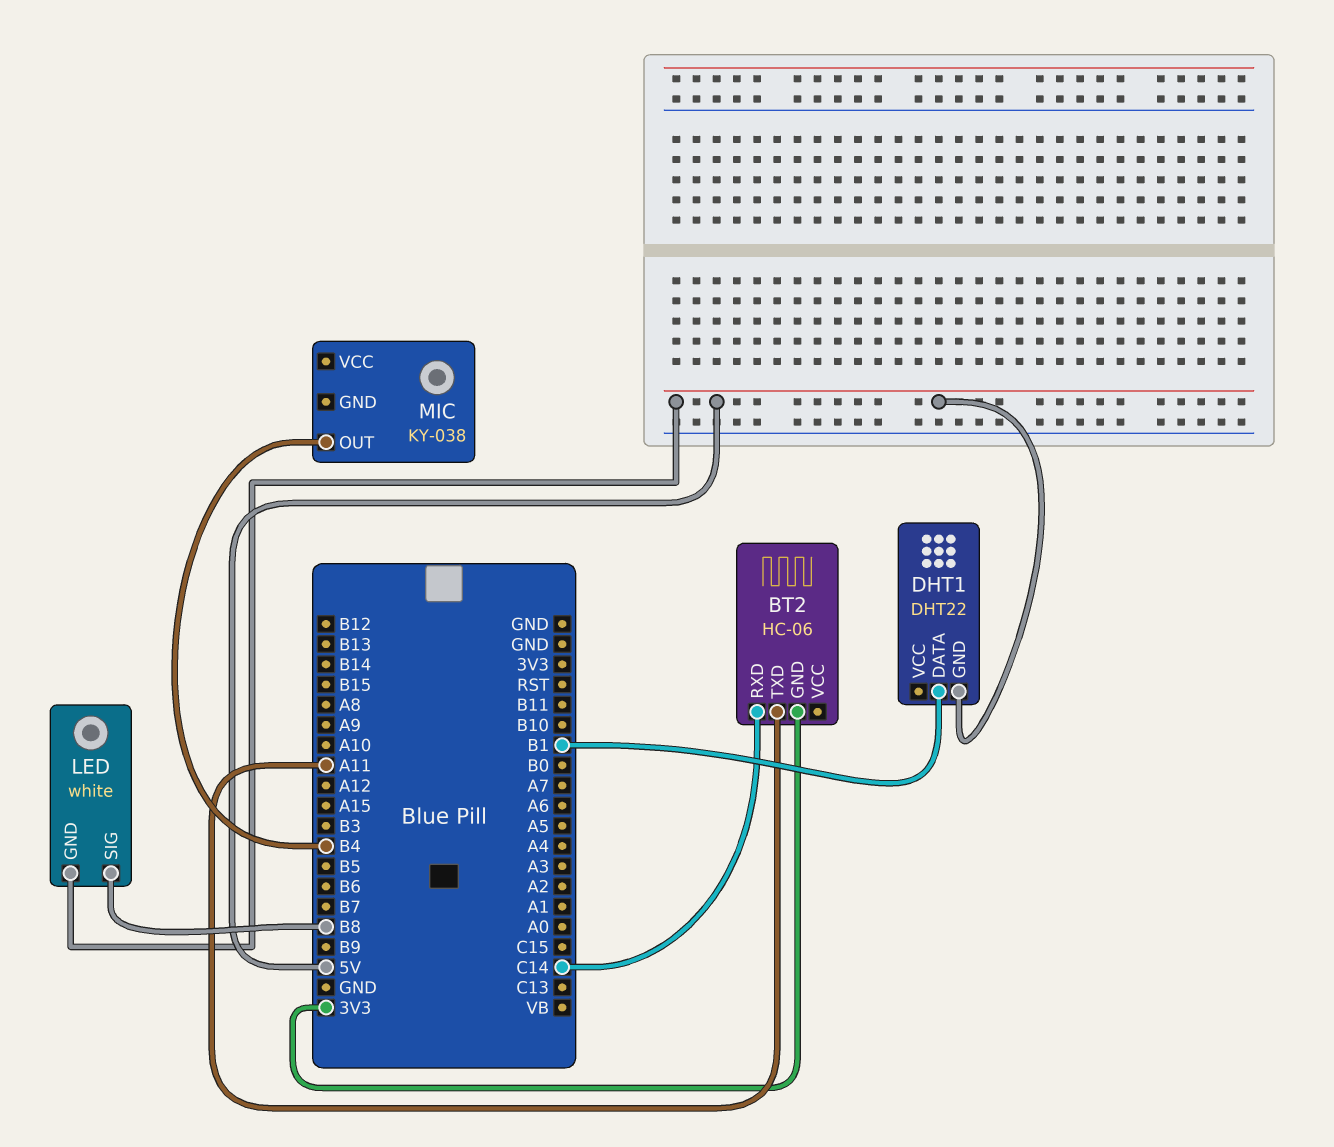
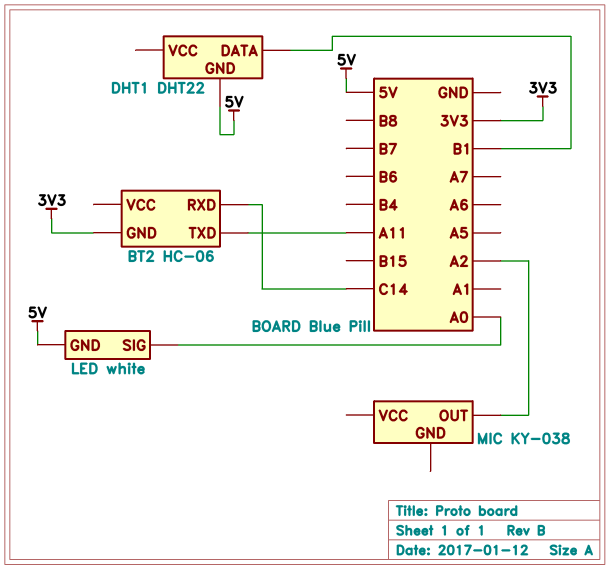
LED pin SIG: B8 -> A0
MIC pin OUT: B4 -> A2

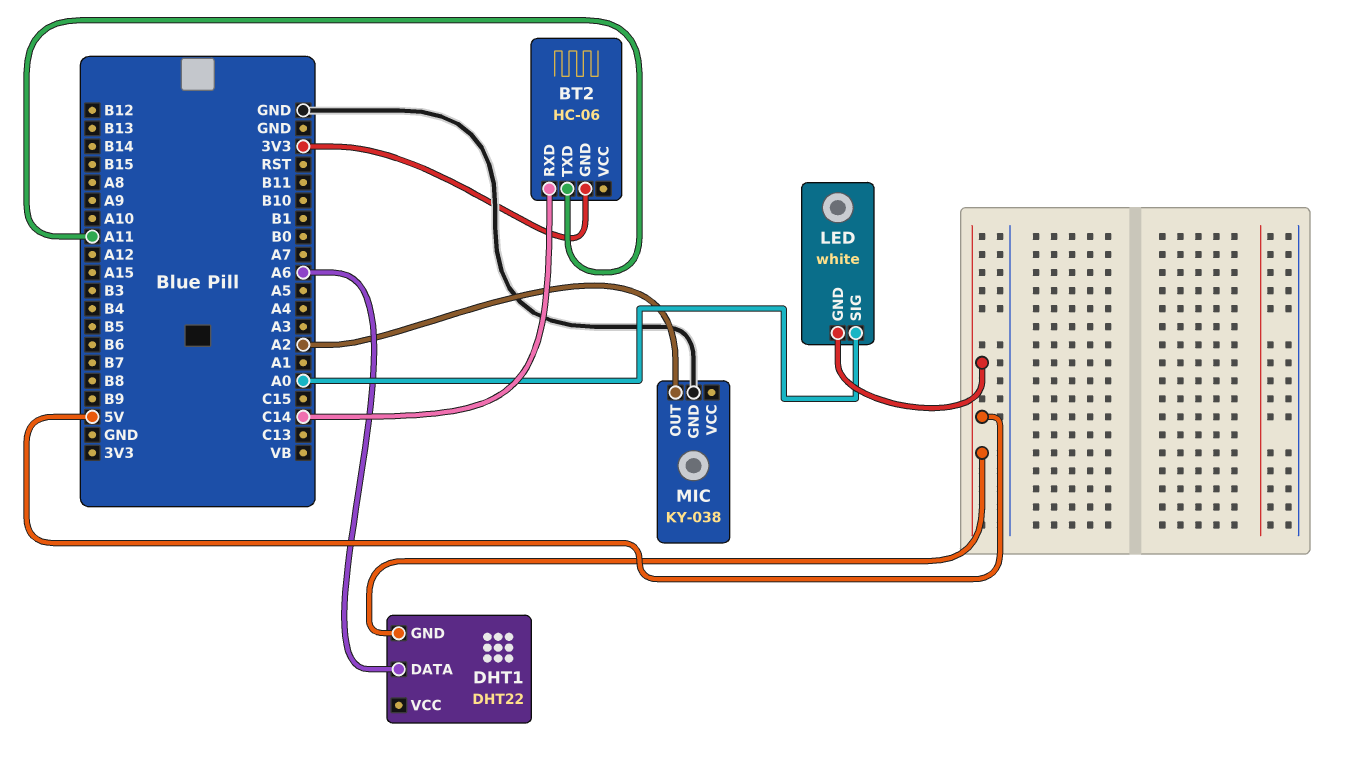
DHT1 pin DATA: B1 -> A6
MIC pin GND: none -> GND

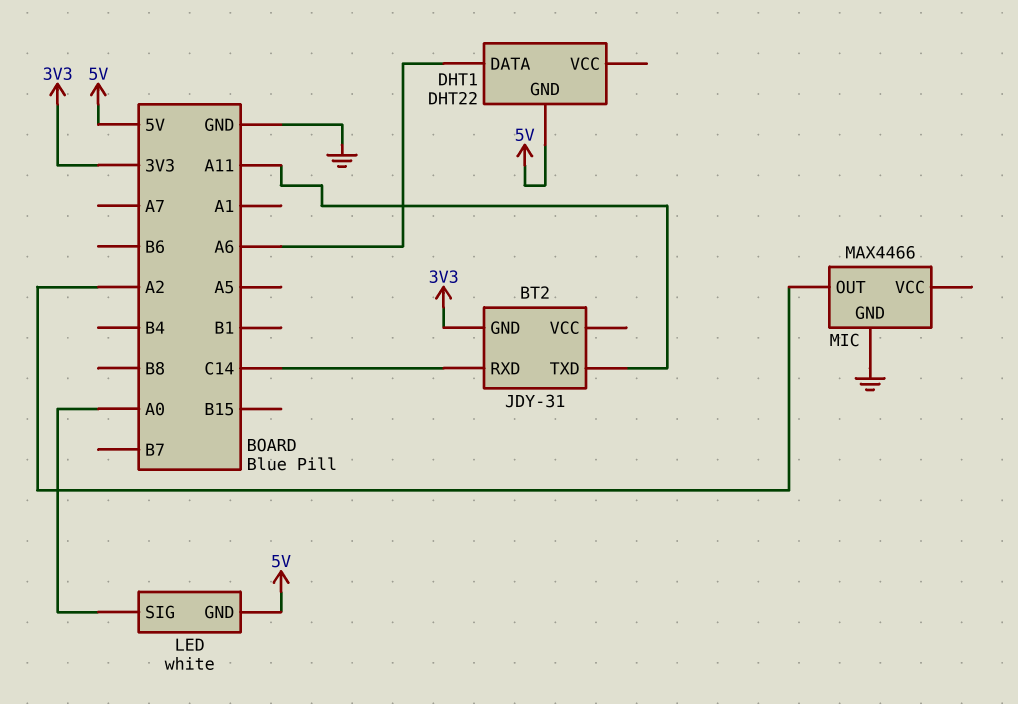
BT2: HC-06 -> JDY-31
MIC: KY-038 -> MAX4466

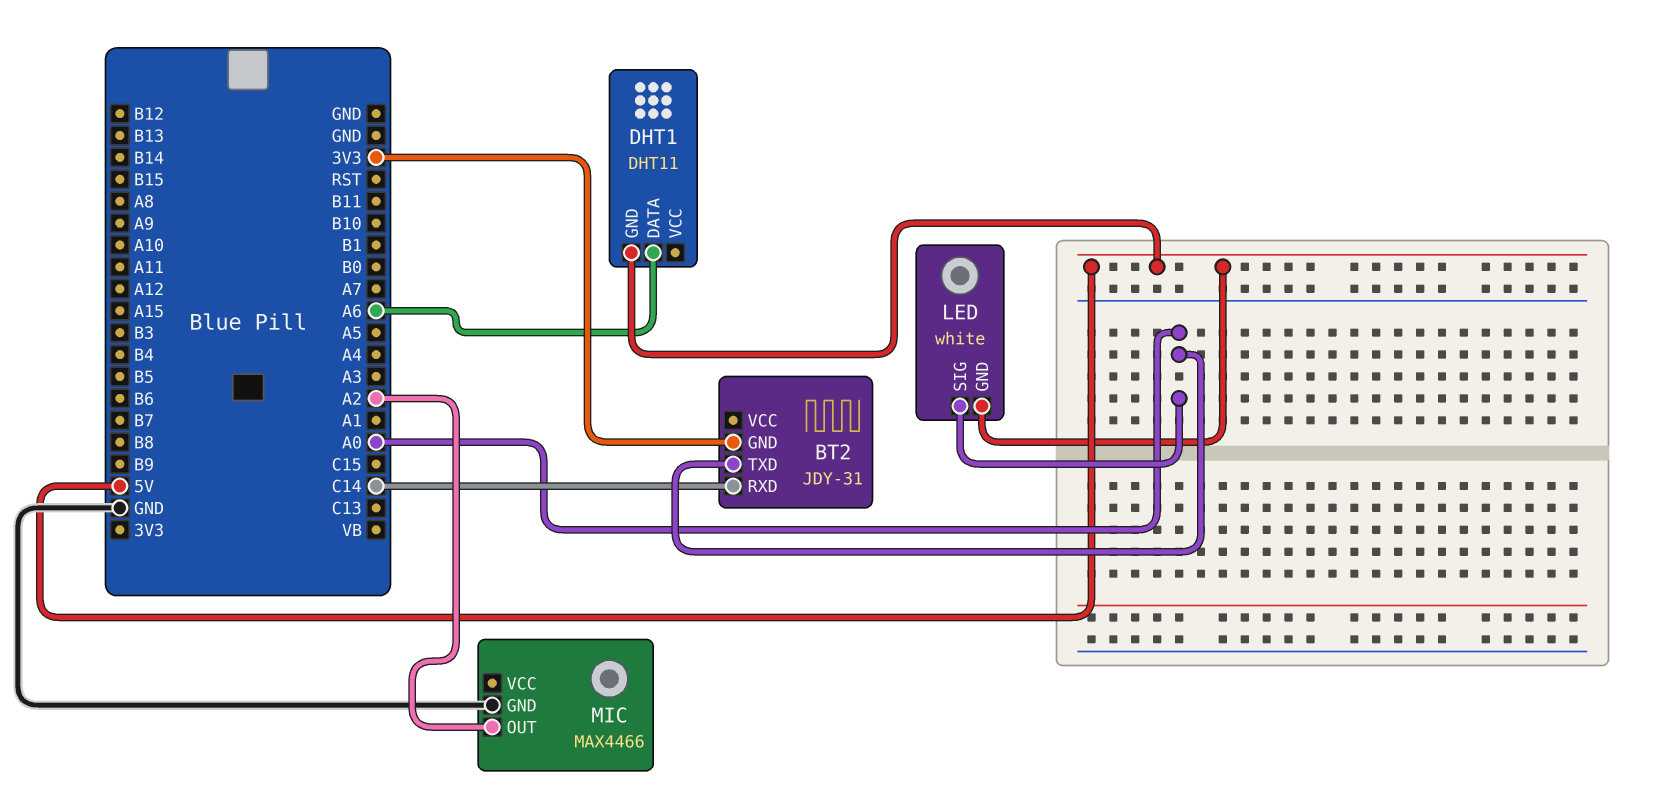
BT2 pin TXD: A11 -> A0
DHT1: DHT22 -> DHT11

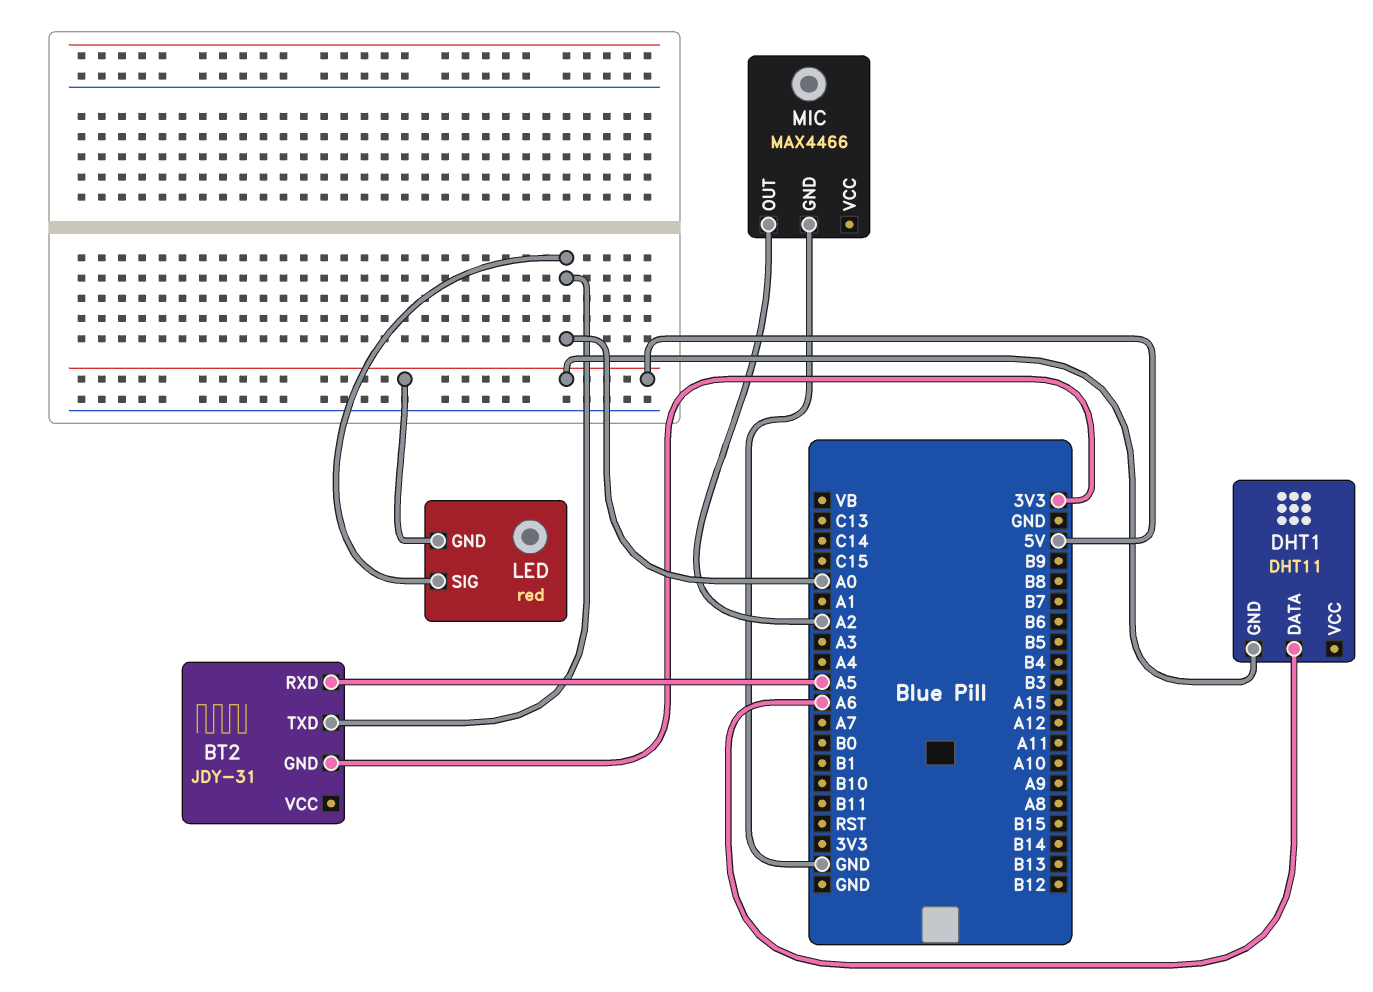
BT2 pin RXD: C14 -> A5
LED: white -> red

